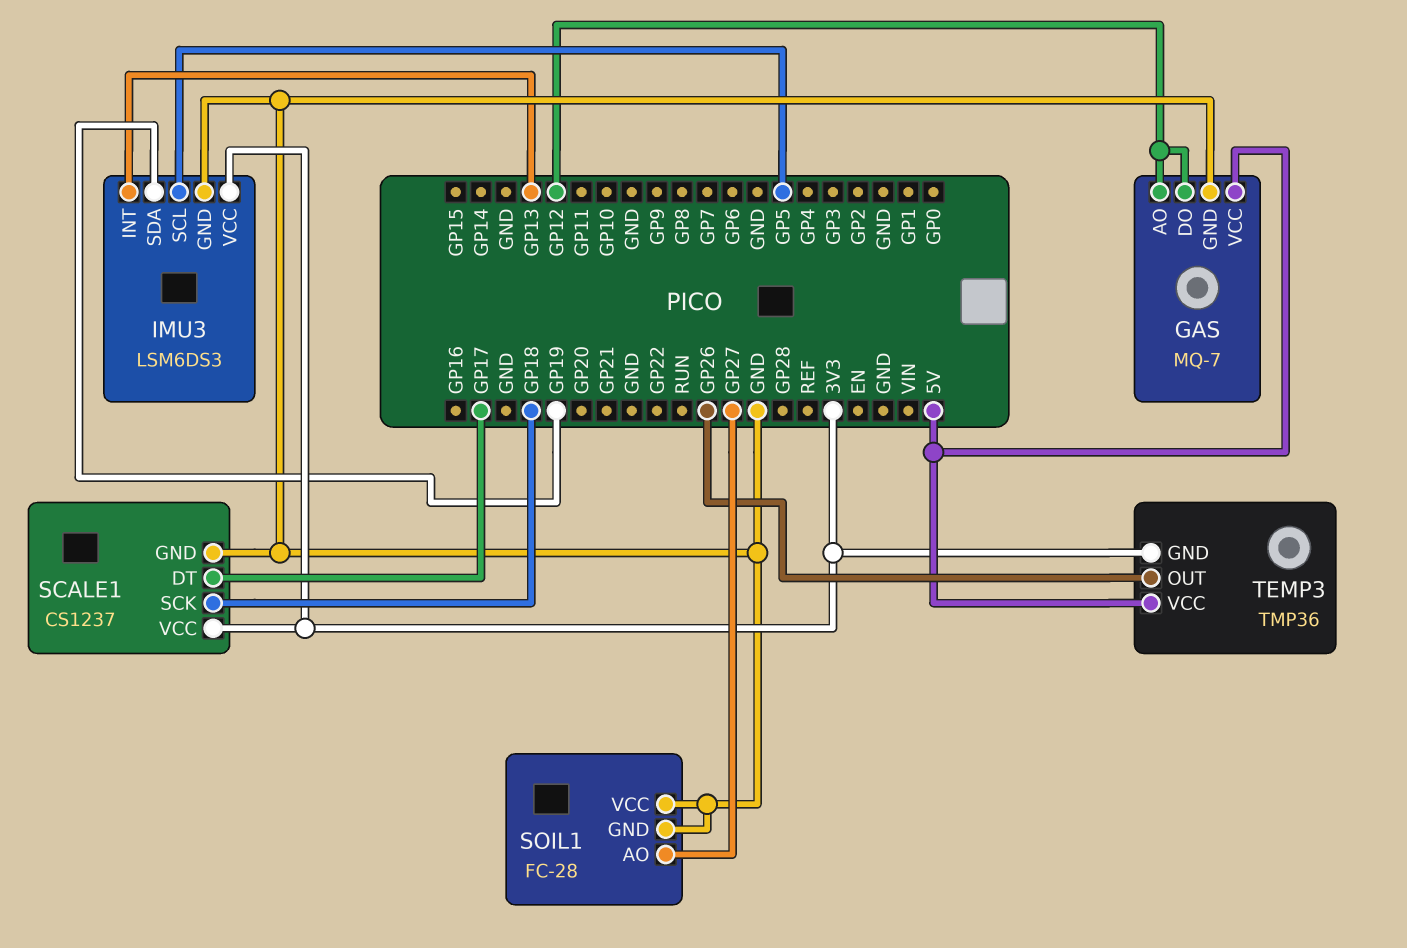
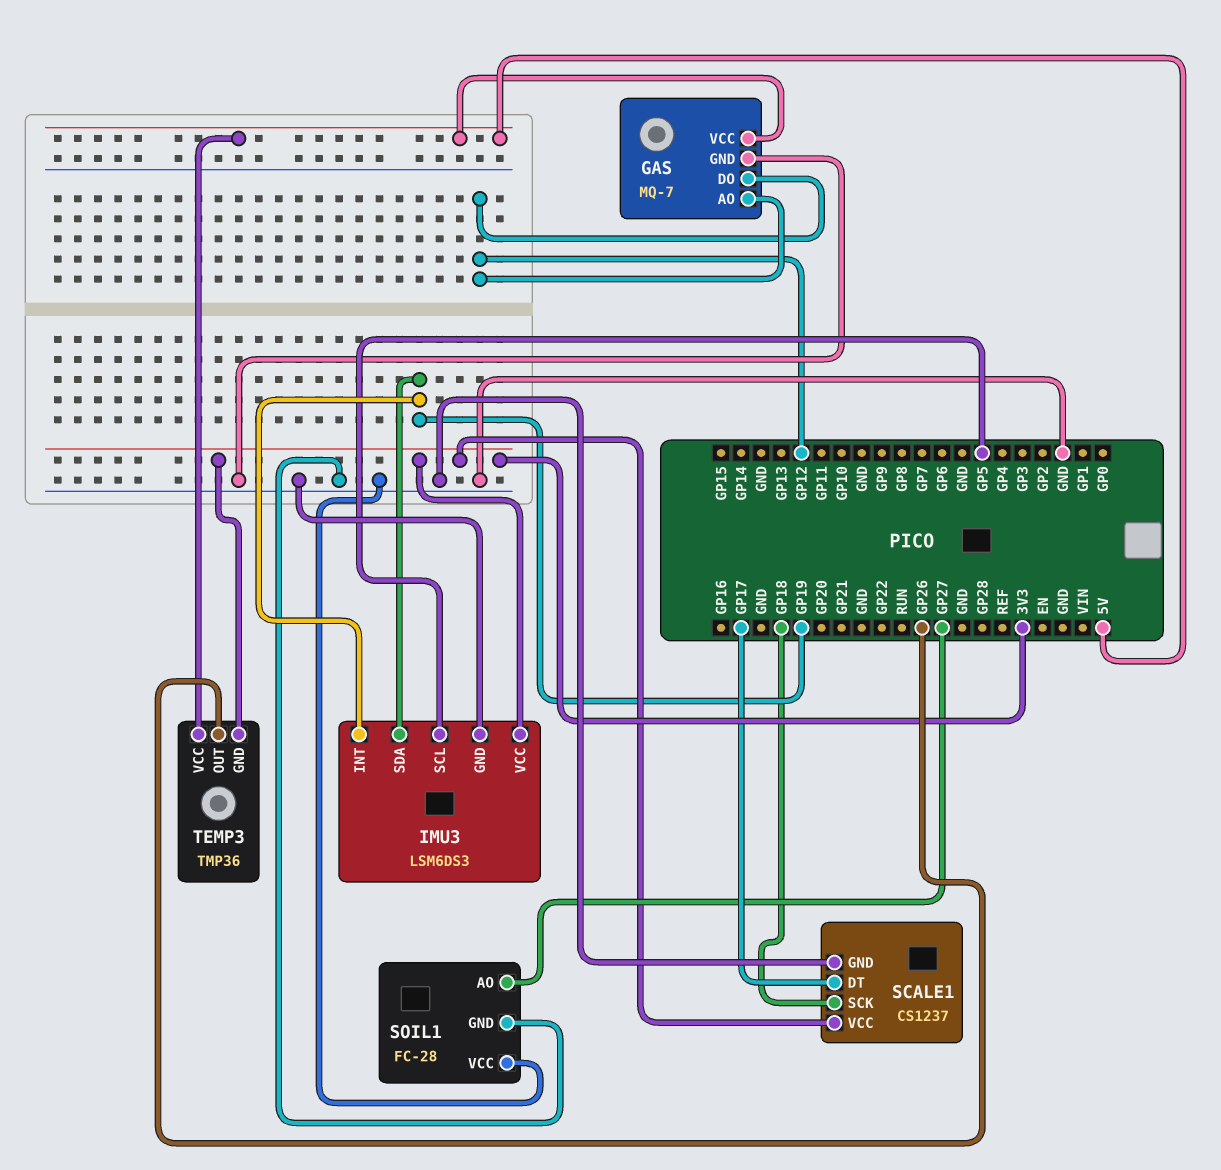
IMU3 pin INT: GP13 -> GP19

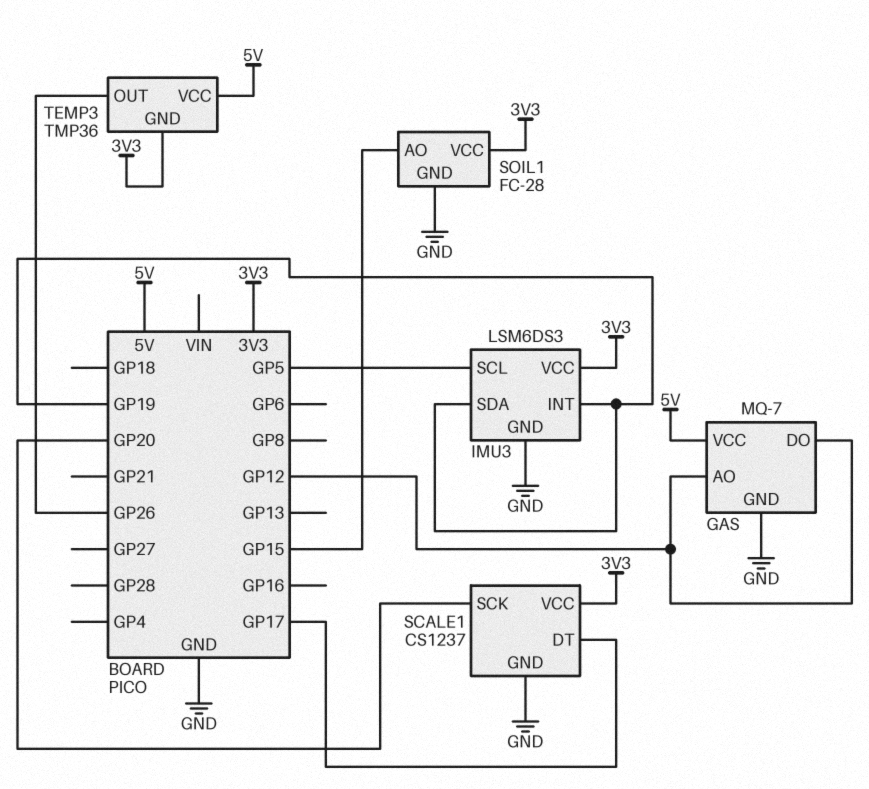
SCALE1 pin SCK: GP18 -> GP20
SOIL1 pin AO: GP27 -> GP15
SOIL1 pin VCC: GND -> 3V3

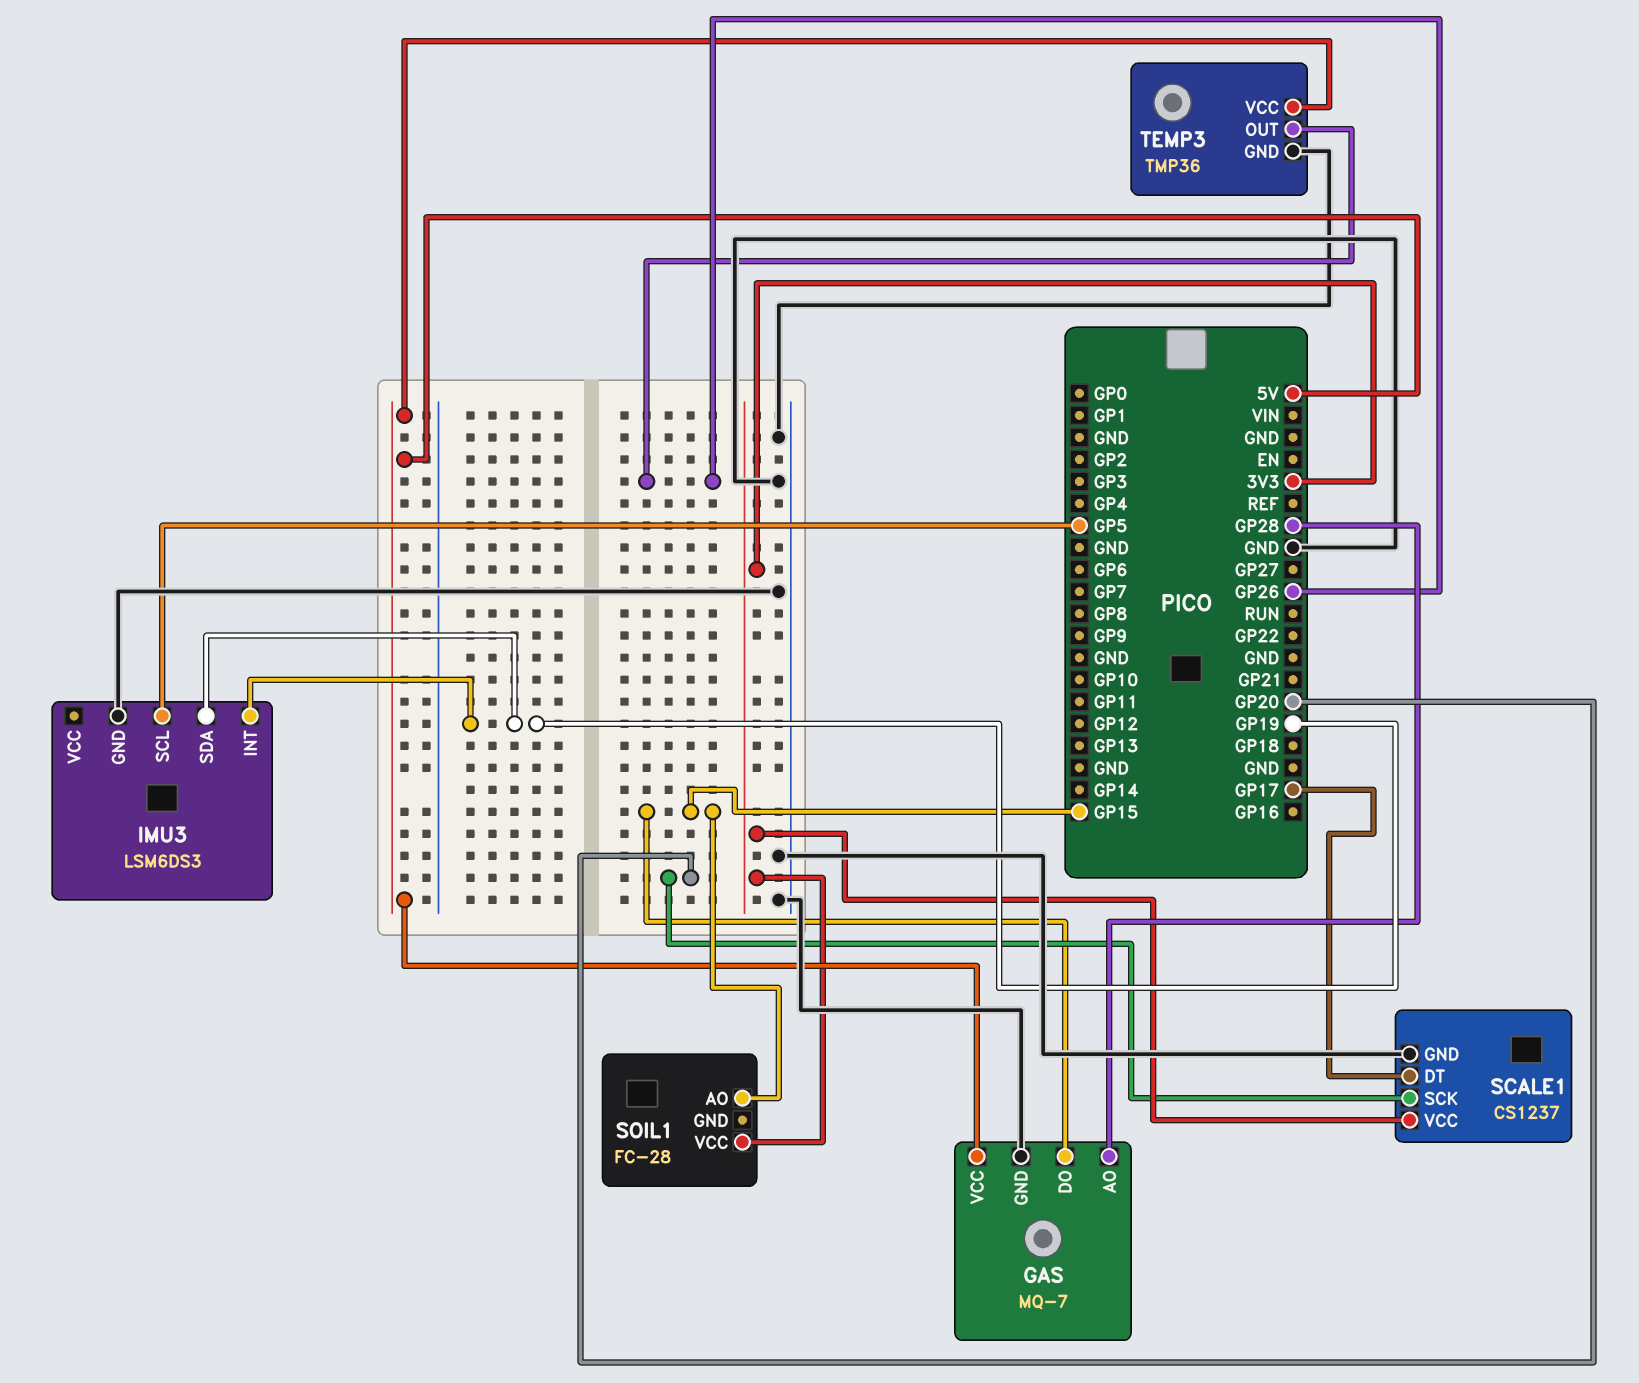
GAS pin AO: GP12 -> GP28
GAS pin DO: GP12 -> GP15
IMU3 pin VCC: 3V3 -> none
SOIL1 pin GND: GND -> none
TEMP3 pin GND: 3V3 -> GND

